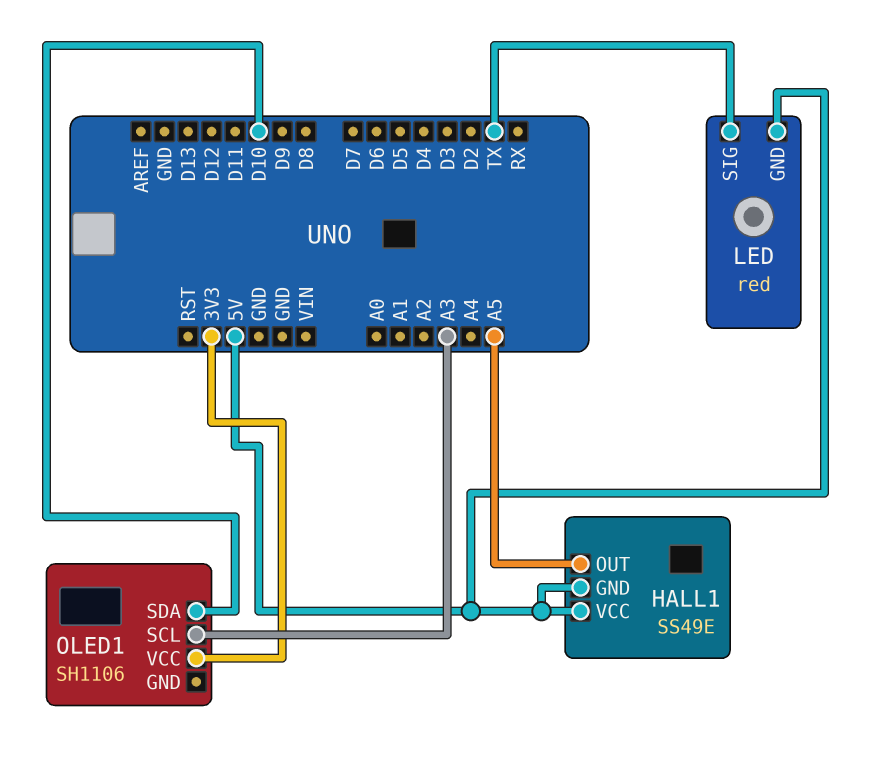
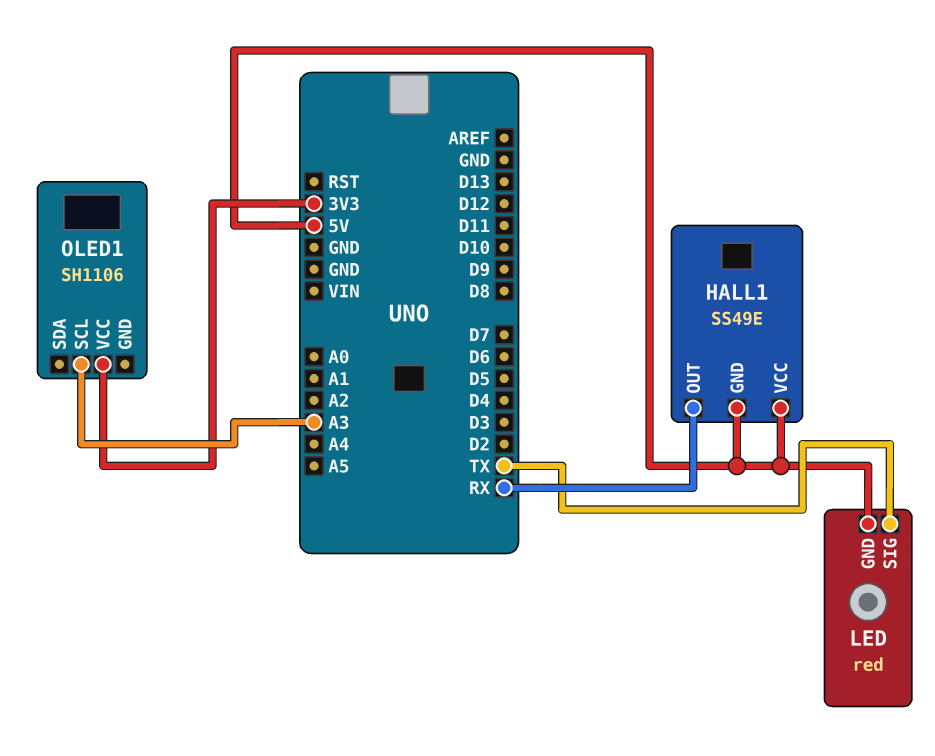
HALL1 pin OUT: A5 -> RX
OLED1 pin SDA: D10 -> none

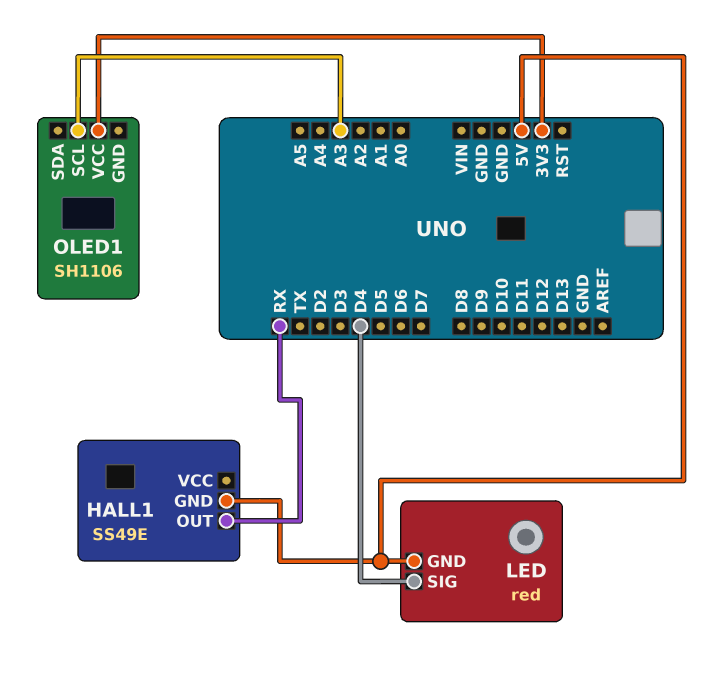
HALL1 pin VCC: 5V -> none
LED pin SIG: TX -> D4

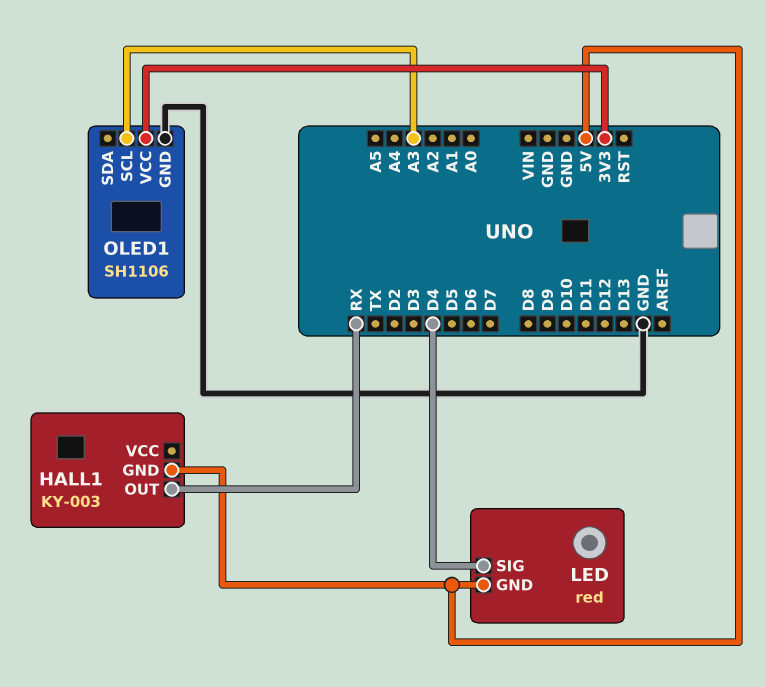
HALL1: SS49E -> KY-003
OLED1 pin GND: none -> GND

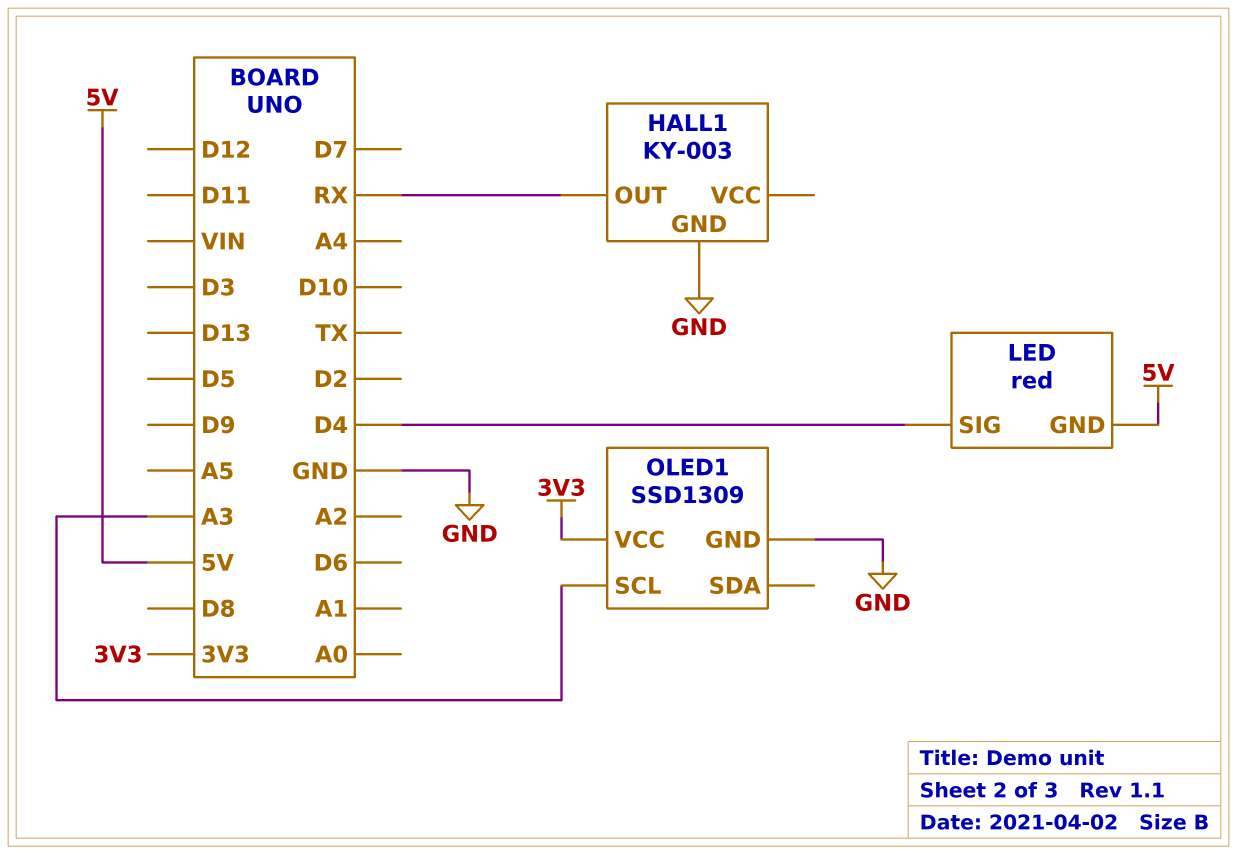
HALL1 pin GND: 5V -> GND
OLED1: SH1106 -> SSD1309

